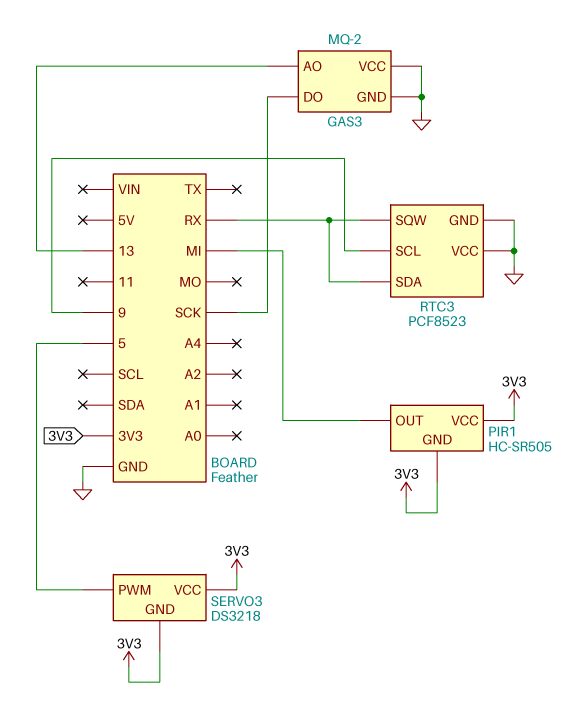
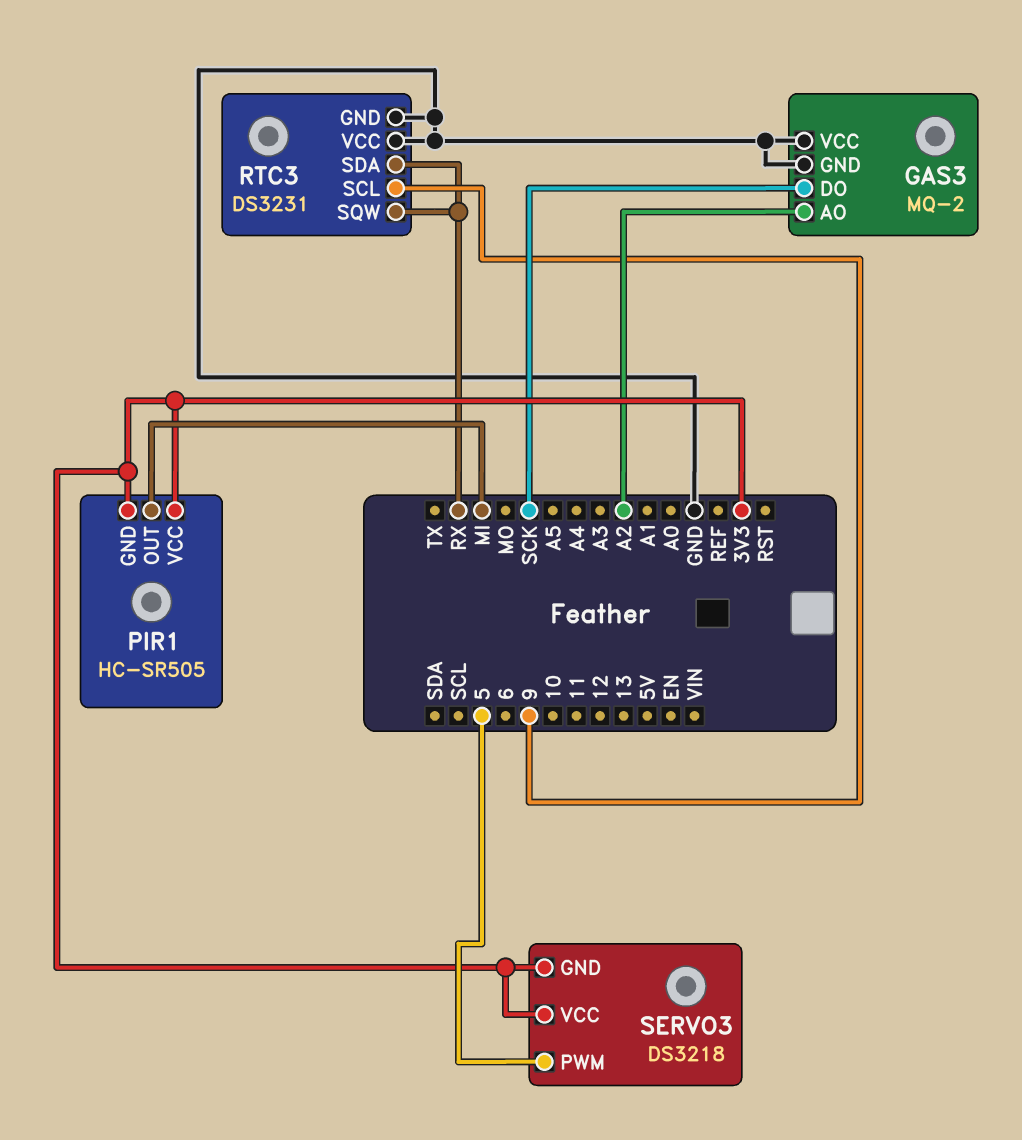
GAS3 pin AO: 13 -> A2
RTC3: PCF8523 -> DS3231

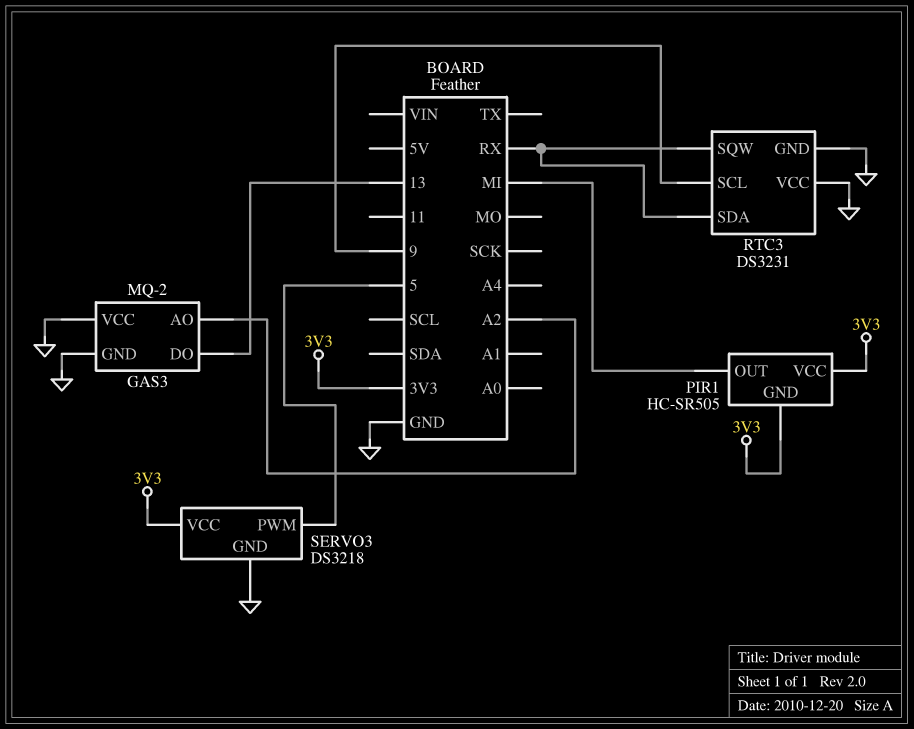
GAS3 pin DO: SCK -> 13
SERVO3 pin GND: 3V3 -> GND

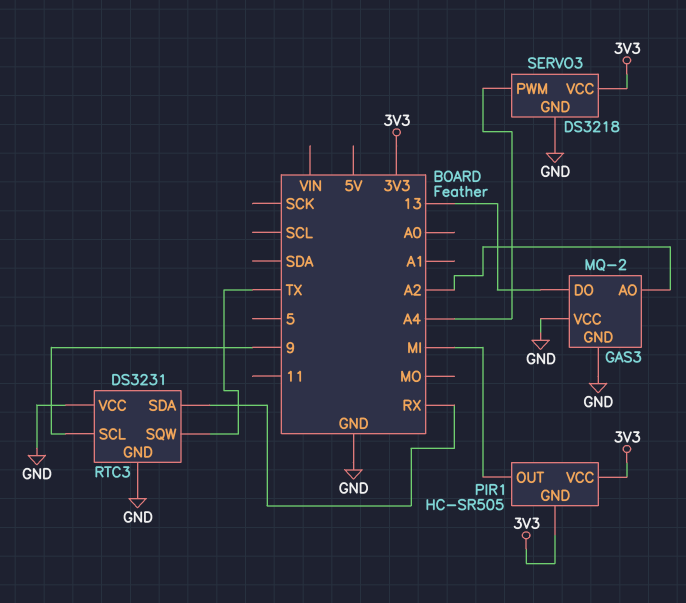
RTC3 pin SQW: RX -> TX
SERVO3 pin PWM: 5 -> A4

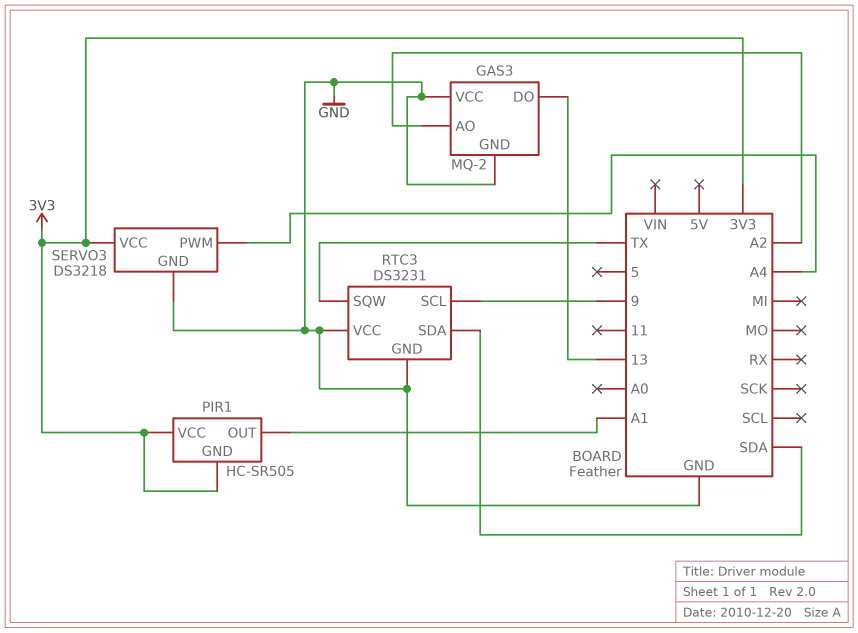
PIR1 pin OUT: MI -> A1
RTC3 pin SDA: RX -> SDA

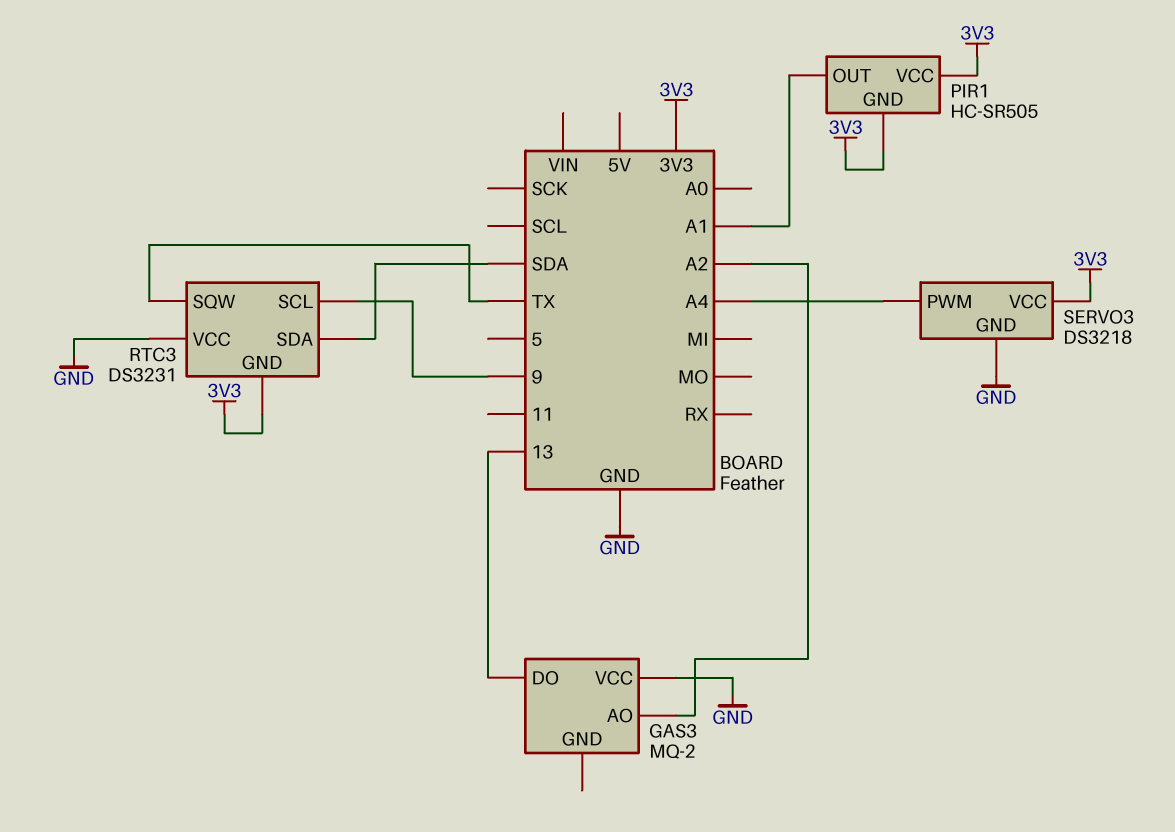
GAS3 pin GND: GND -> none
RTC3 pin GND: GND -> 3V3

